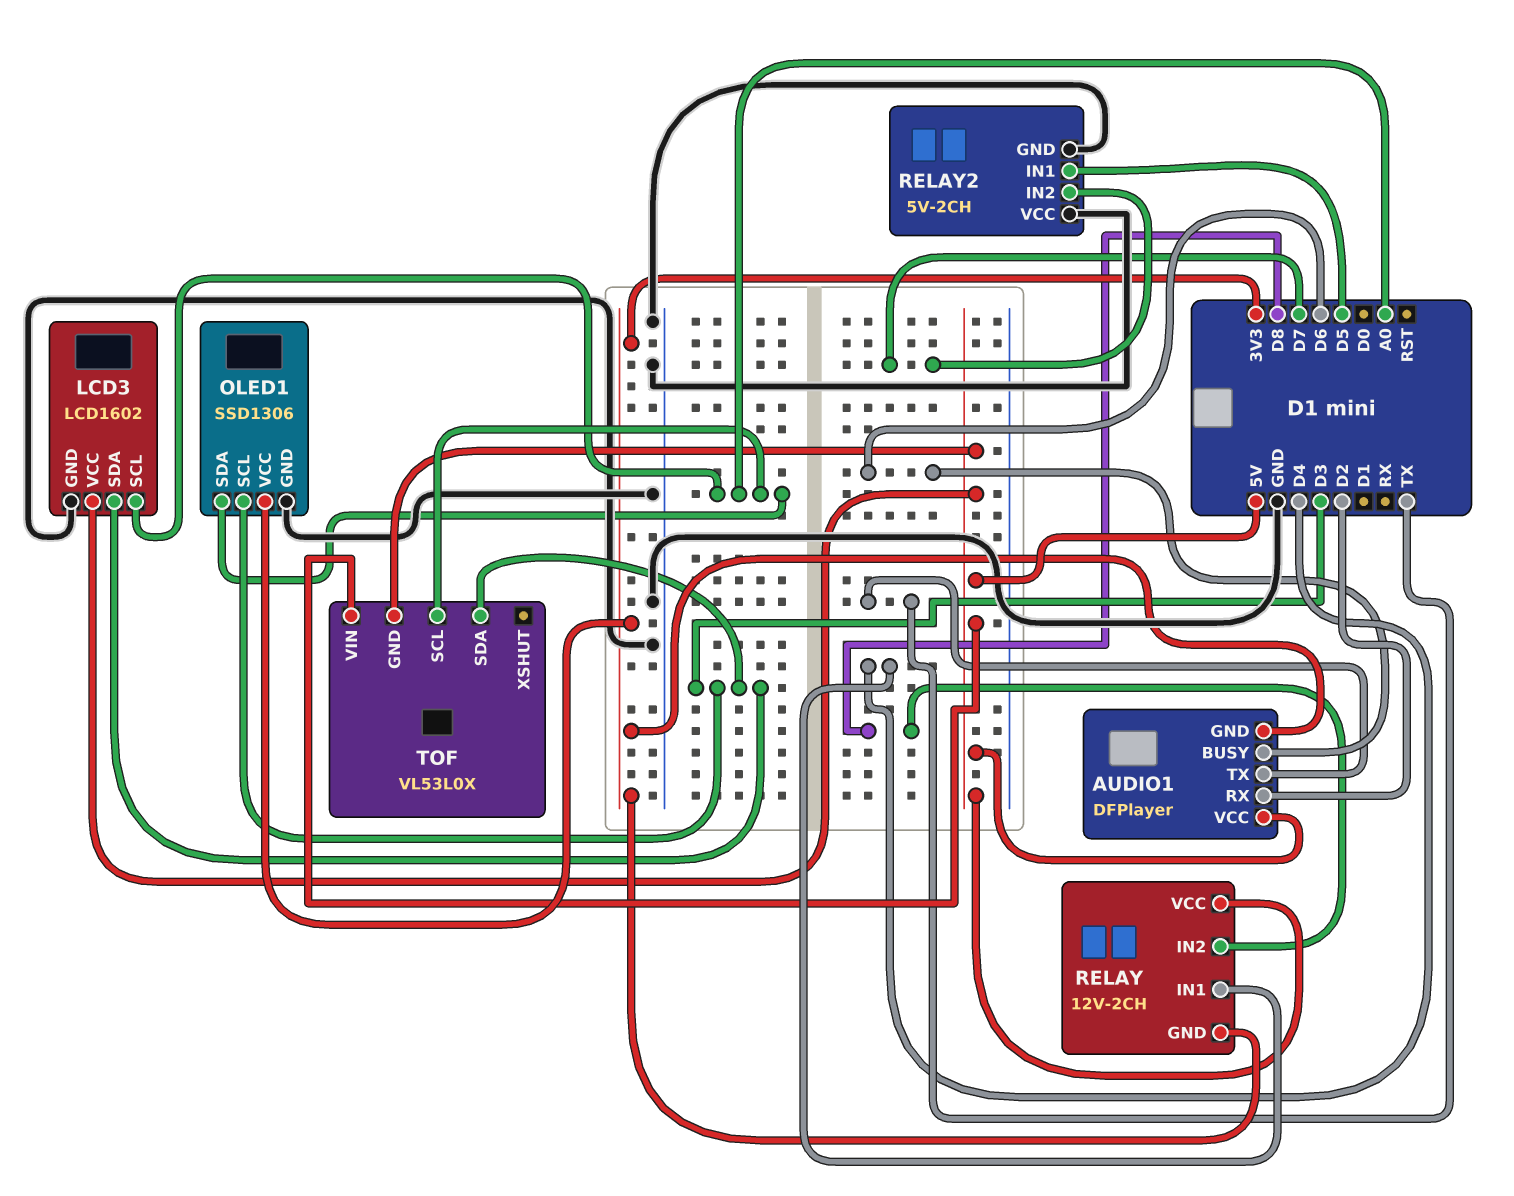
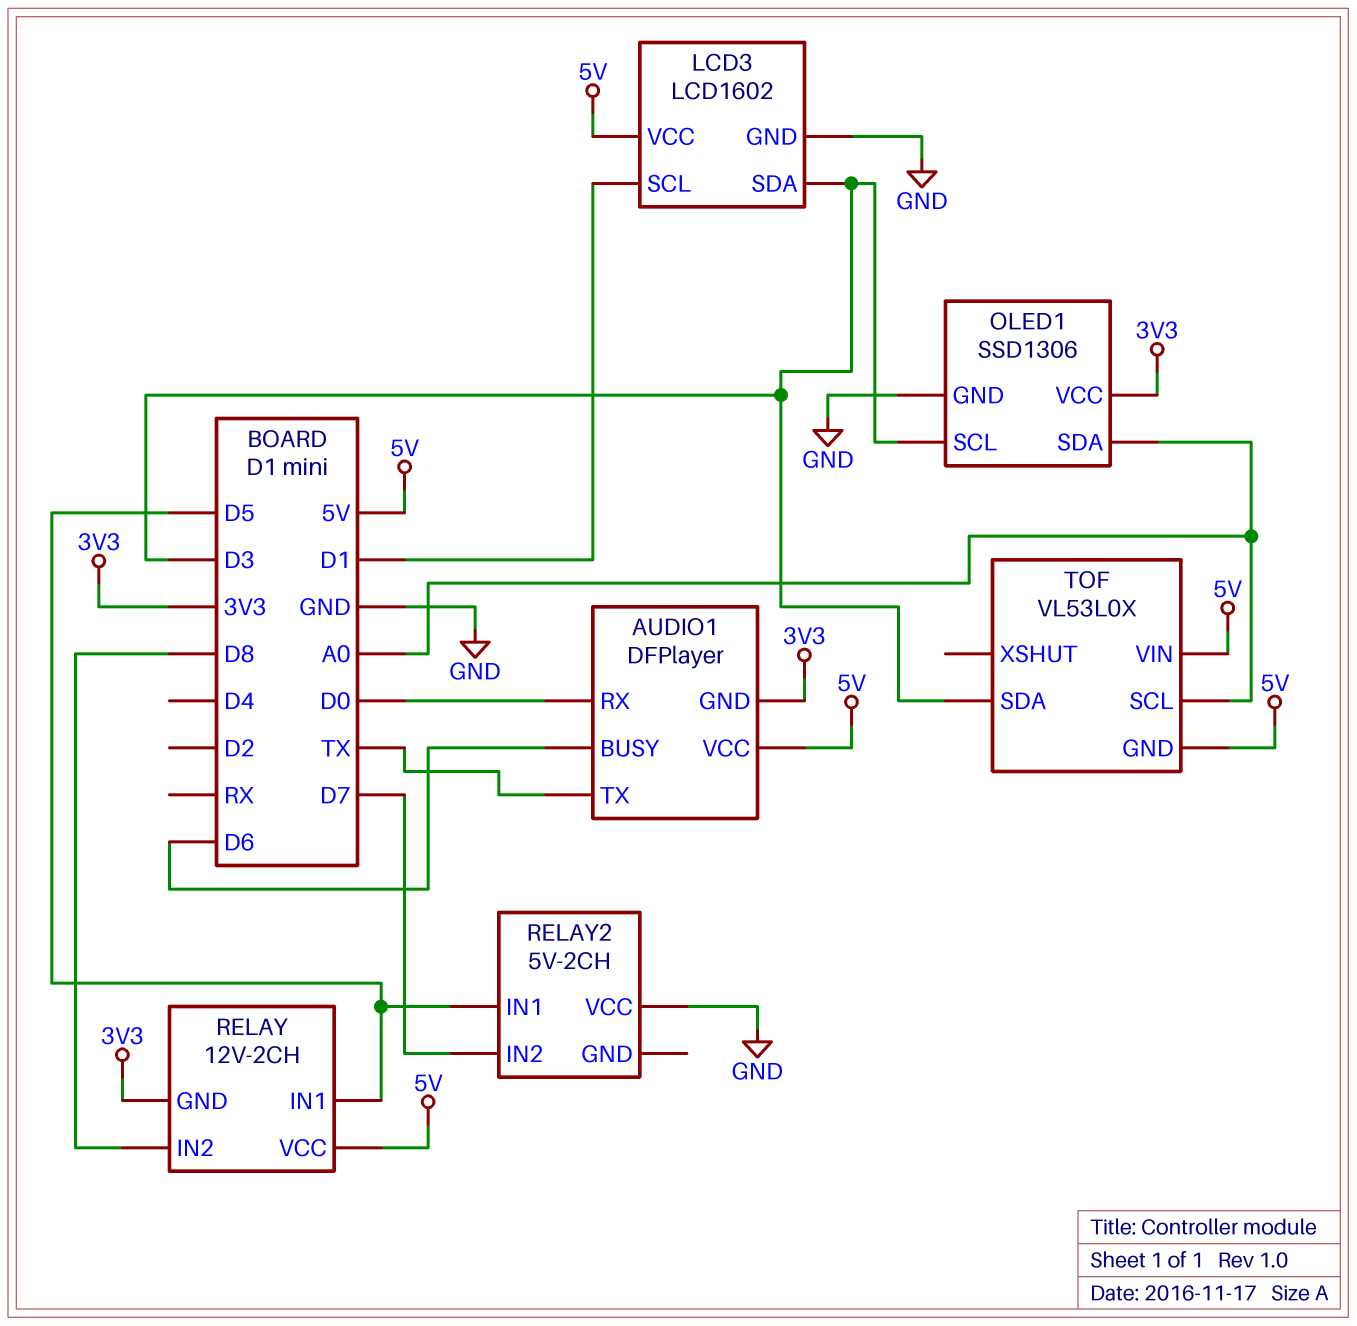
AUDIO1 pin RX: D2 -> D0
LCD3 pin SCL: A0 -> D1
RELAY pin IN1: D4 -> D5
RELAY2 pin GND: GND -> none

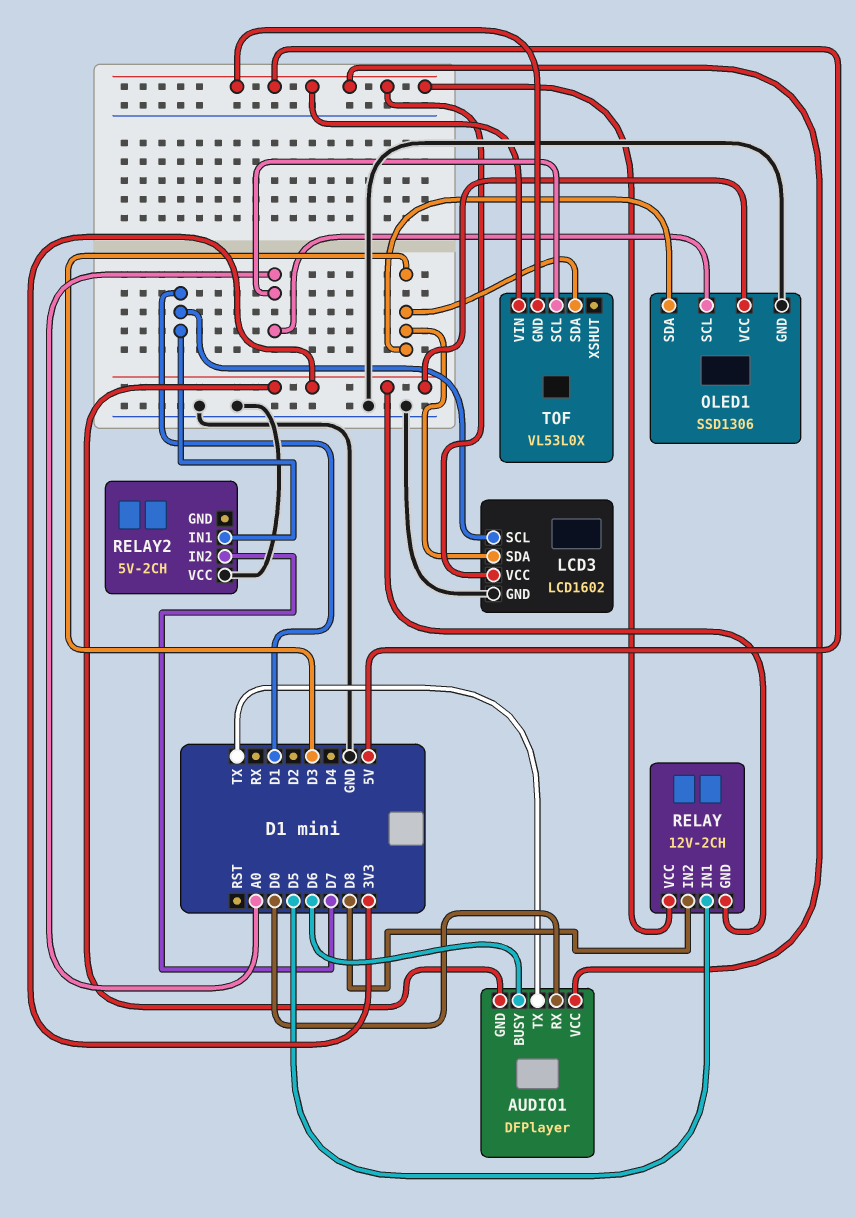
OLED1 pin SCL: D3 -> A0
OLED1 pin SDA: A0 -> D3
RELAY2 pin IN1: D5 -> D1

